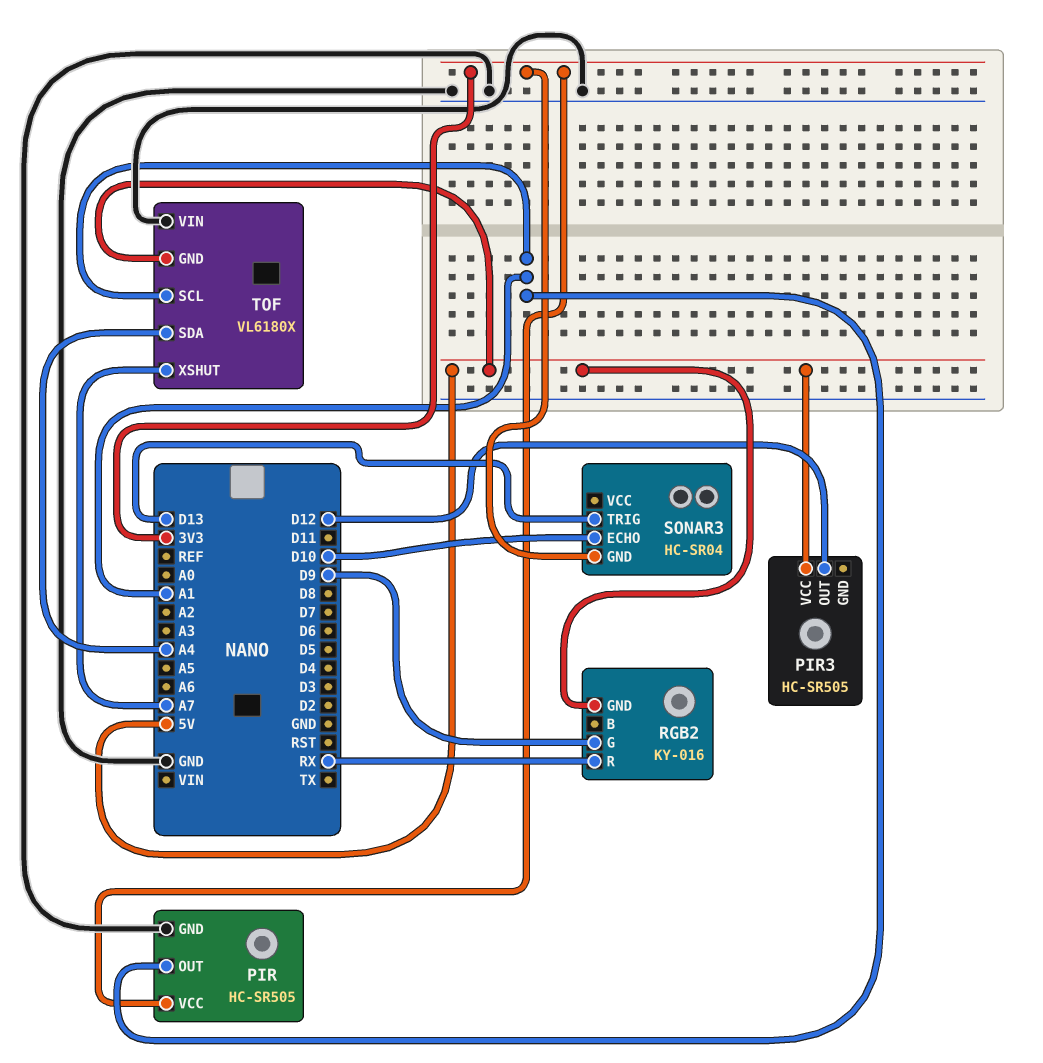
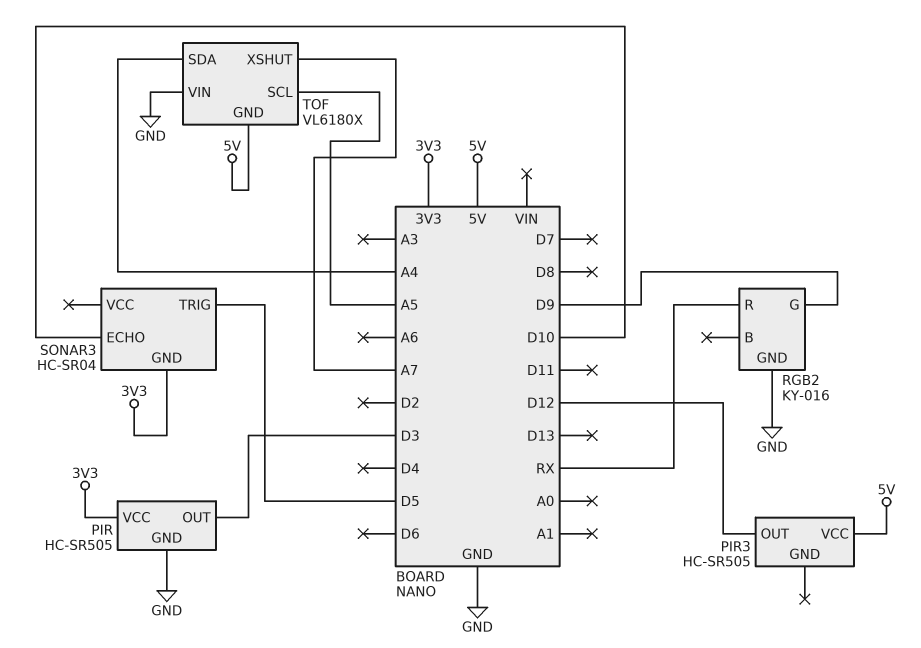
PIR pin OUT: A1 -> D3
RGB2 pin GND: 5V -> GND
SONAR3 pin TRIG: D13 -> D5
TOF pin SCL: A1 -> A5

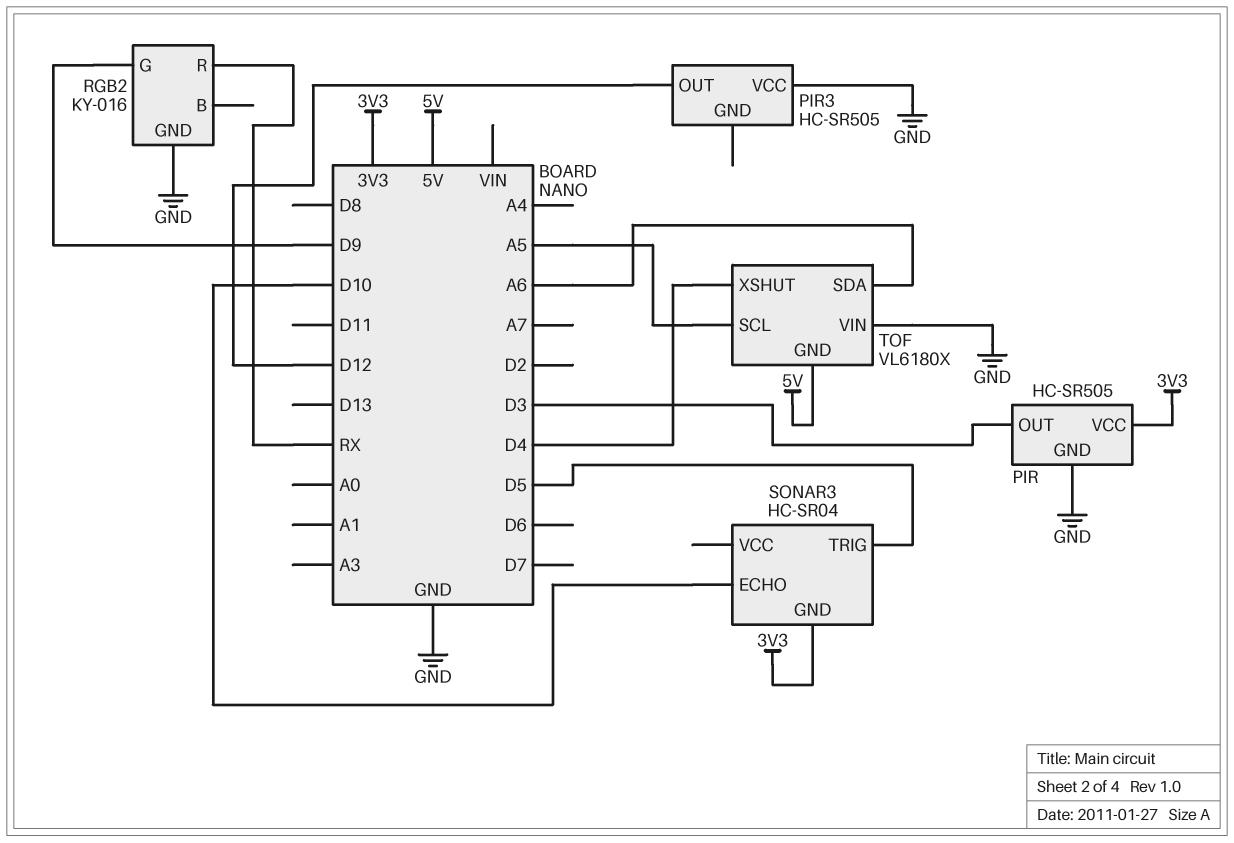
PIR3 pin VCC: 5V -> GND
TOF pin SDA: A4 -> A6
TOF pin XSHUT: A7 -> D4

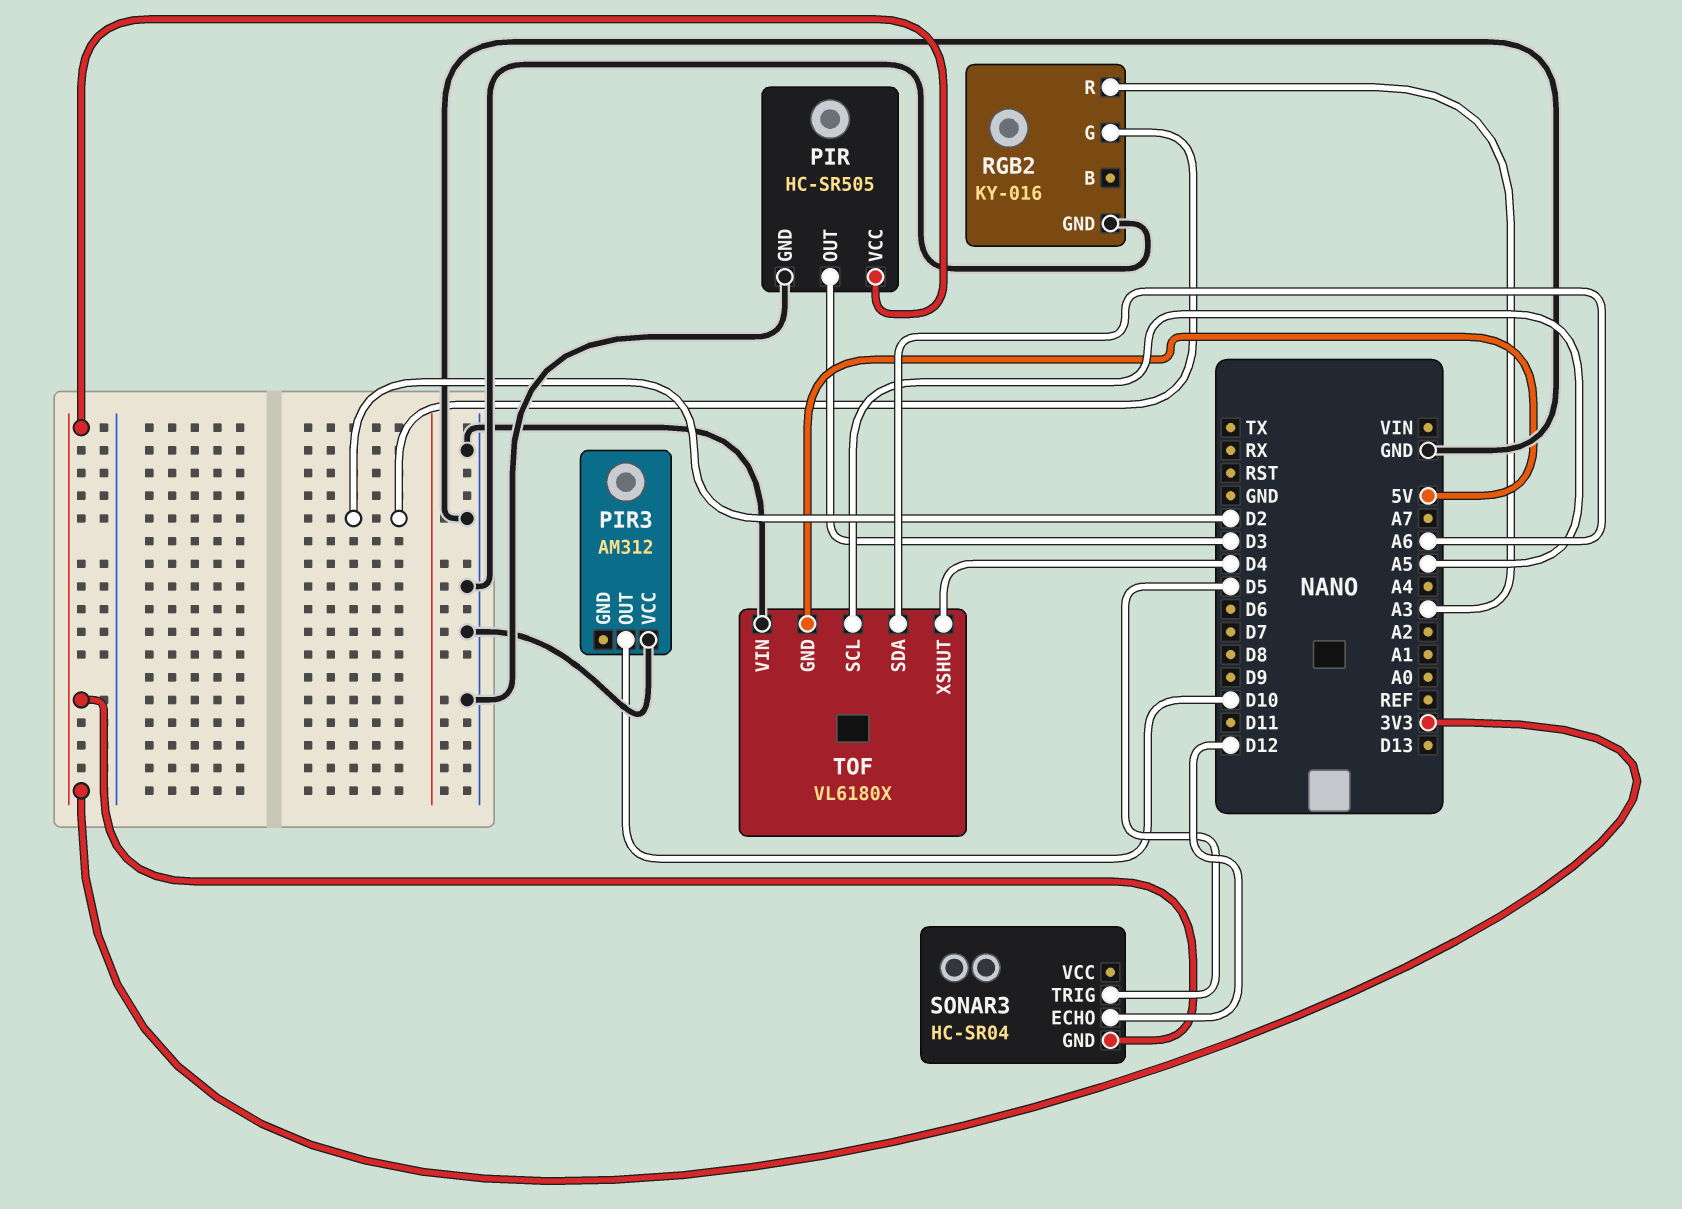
PIR3: HC-SR505 -> AM312
PIR3 pin OUT: D12 -> D10
RGB2 pin G: D9 -> D2
RGB2 pin R: RX -> A3
SONAR3 pin ECHO: D10 -> D12

